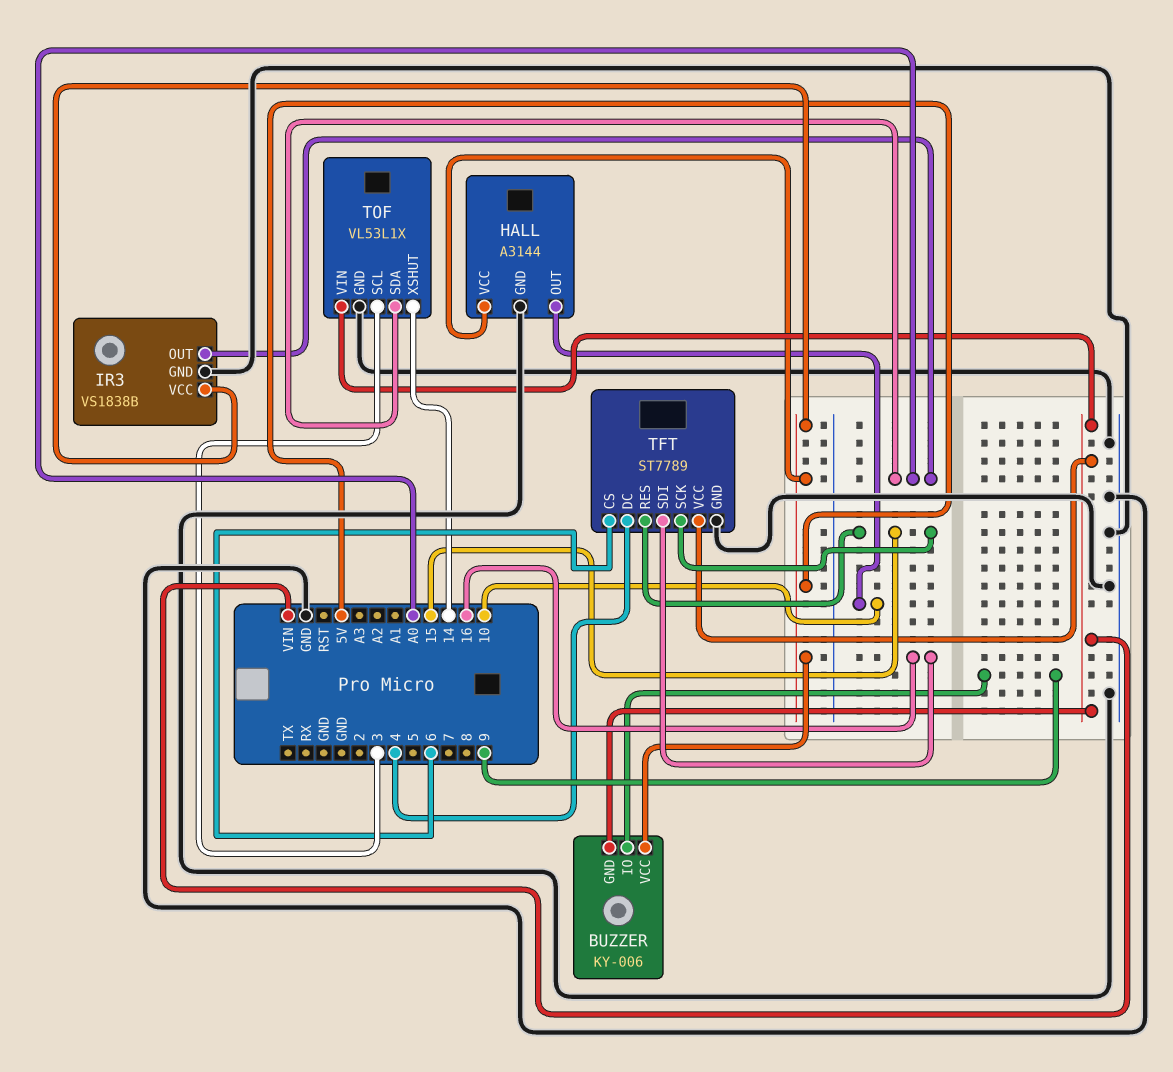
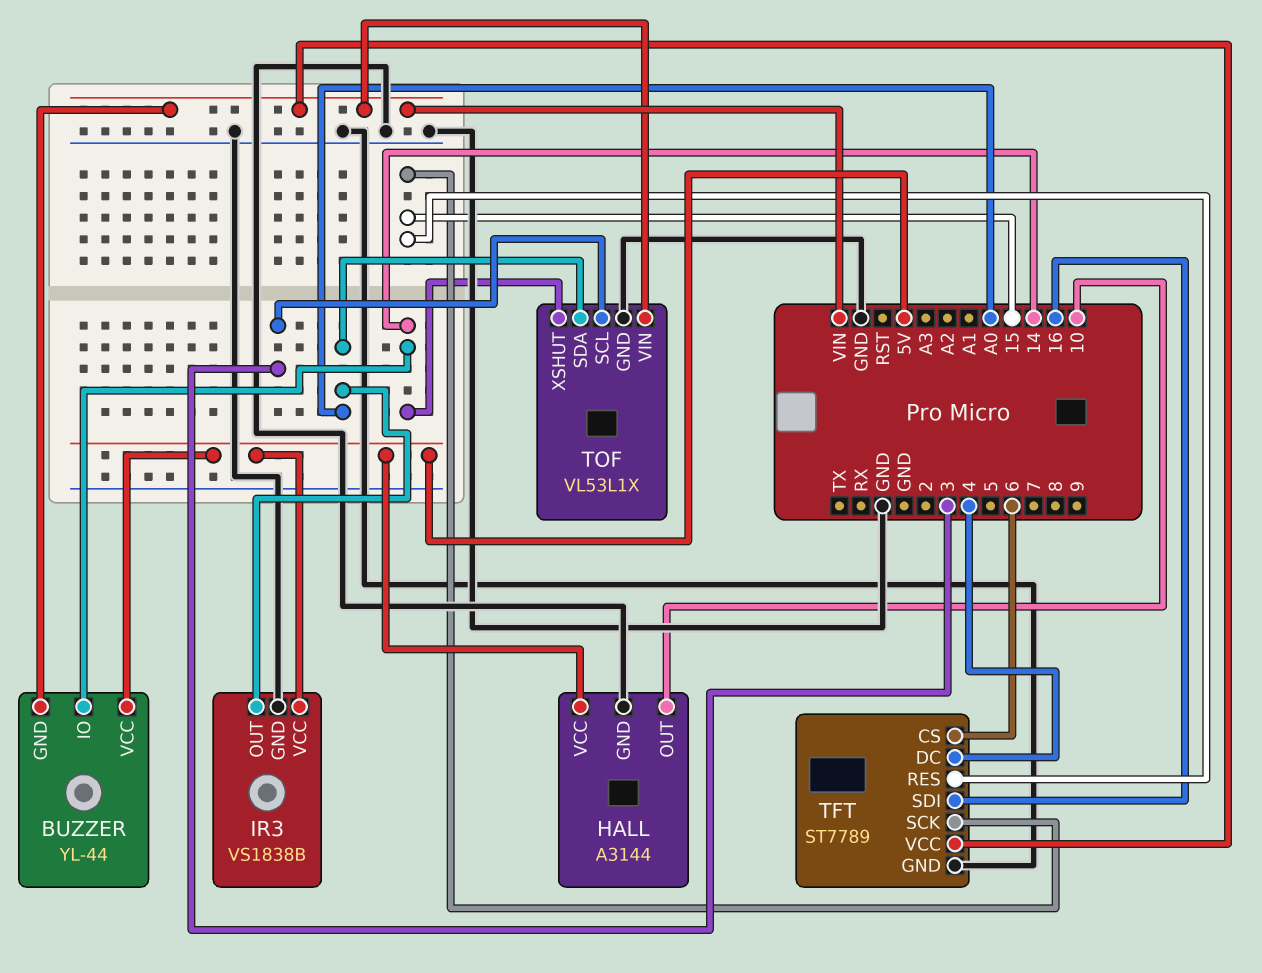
BUZZER: KY-006 -> YL-44
BUZZER pin IO: 9 -> 14

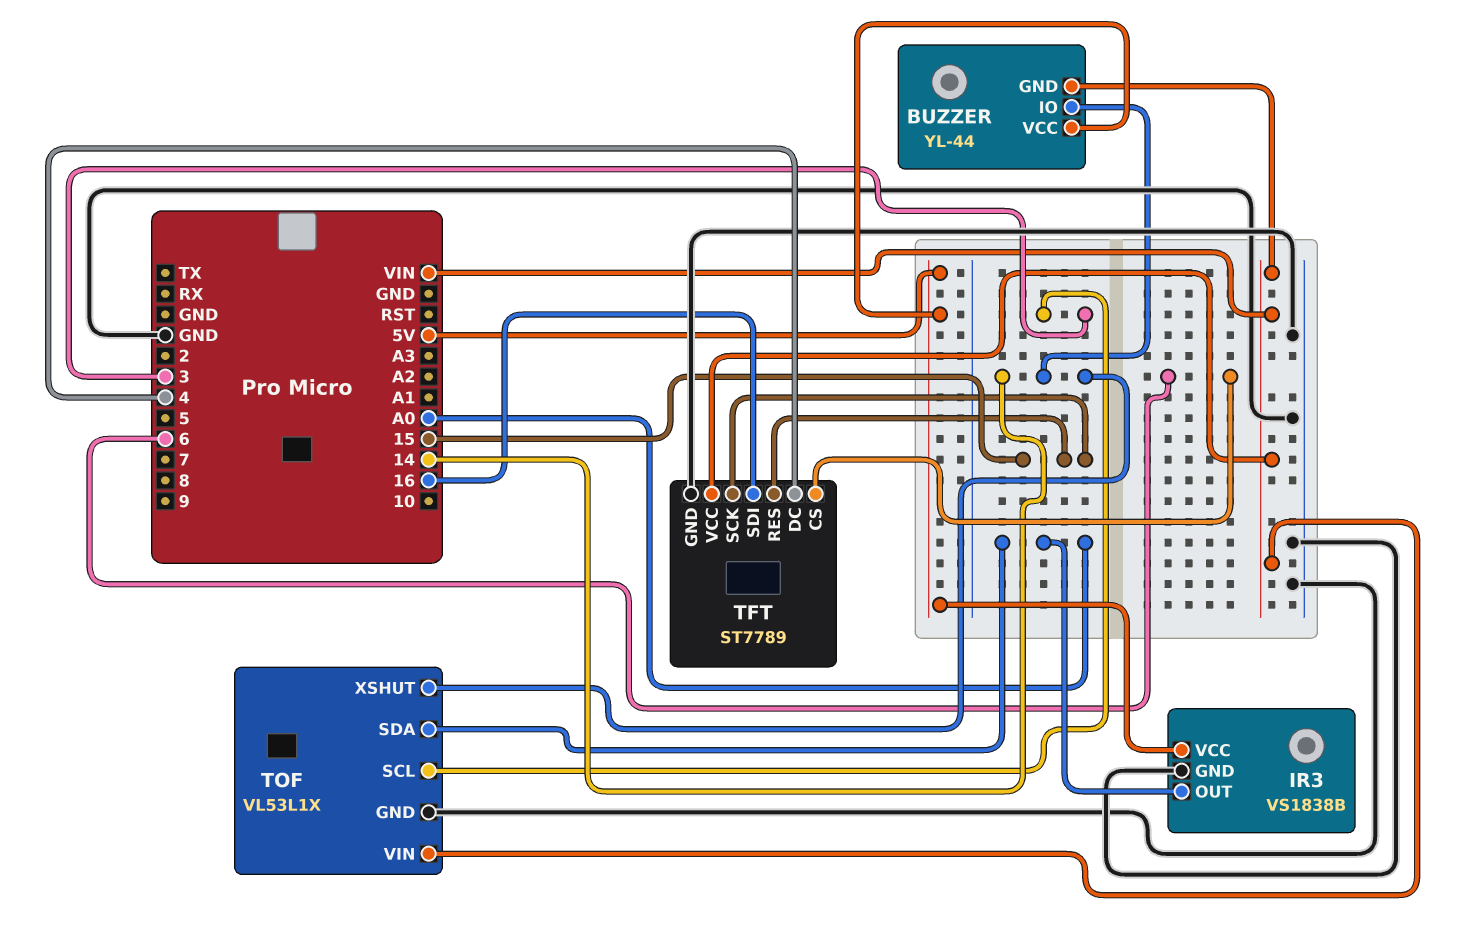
HALL: A3144 -> none
HALL pin GND: GND -> none
HALL pin OUT: 10 -> none
HALL pin VCC: 5V -> none

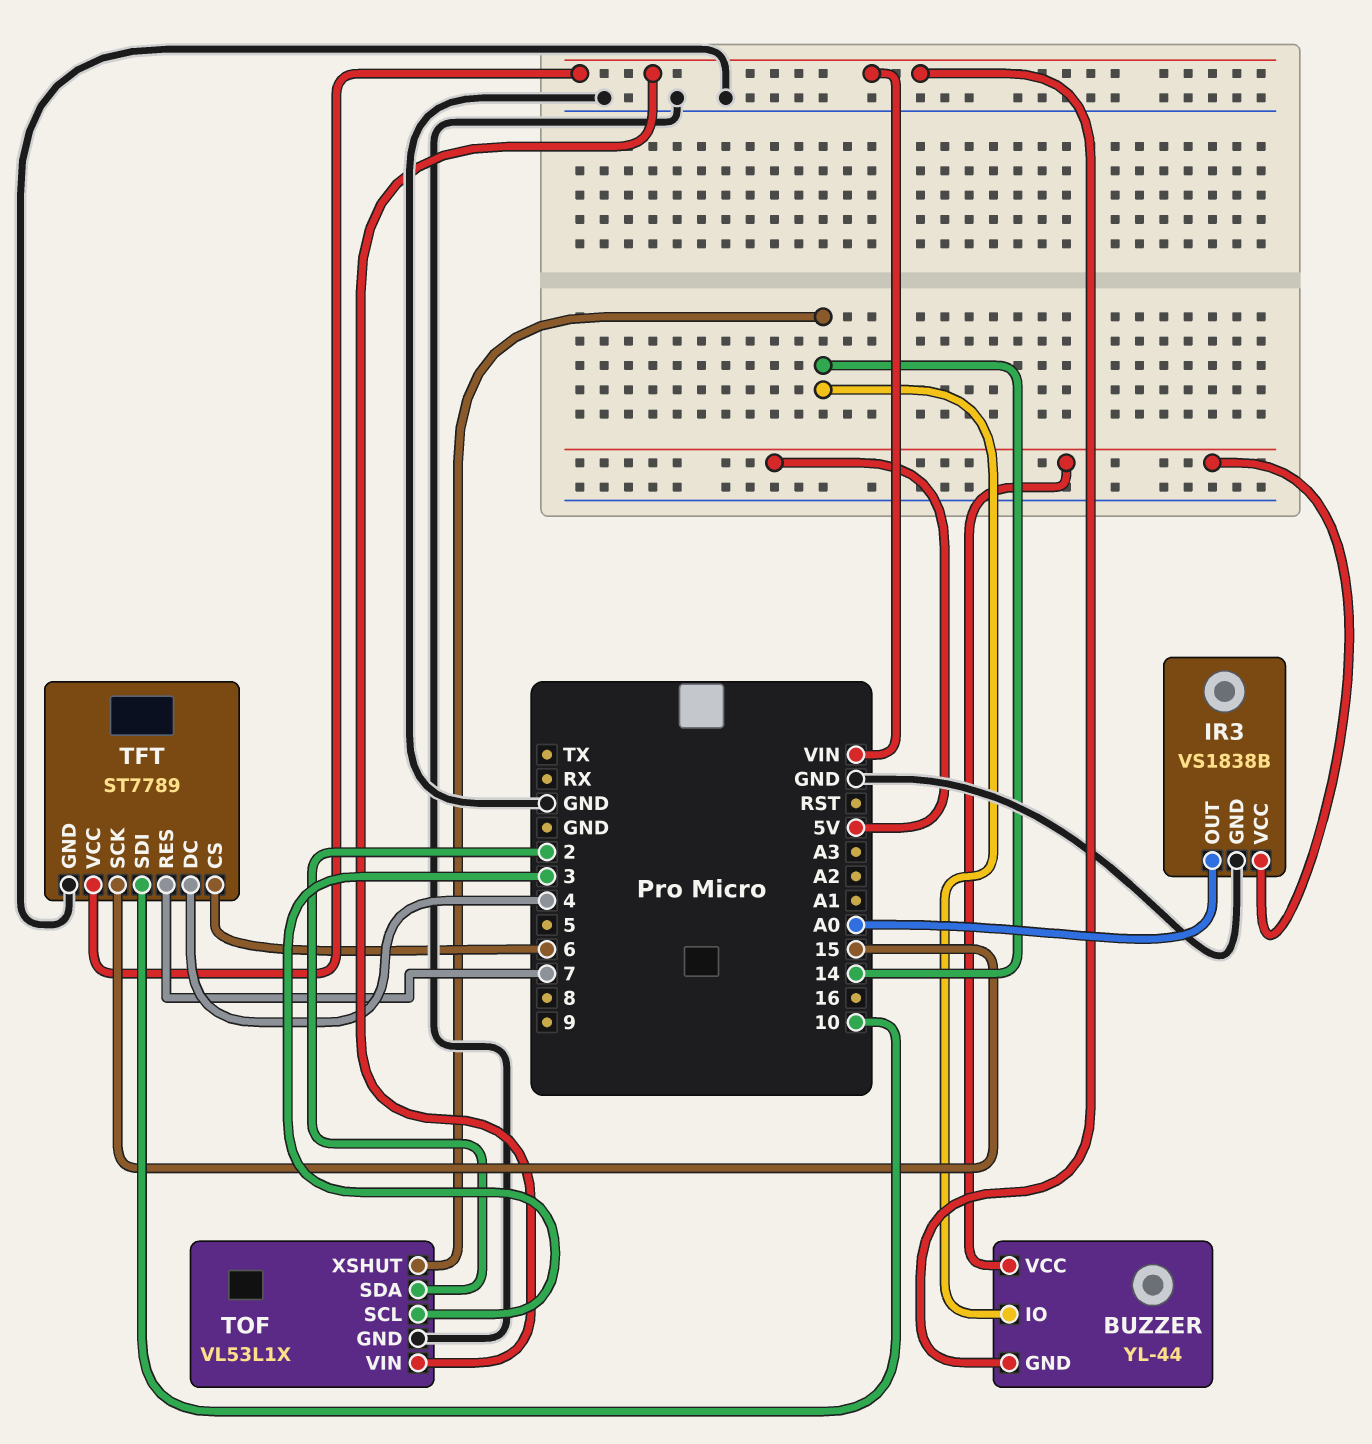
TFT pin RES: 15 -> 7
TFT pin SDI: 16 -> 10
TOF pin SDA: A0 -> 2

